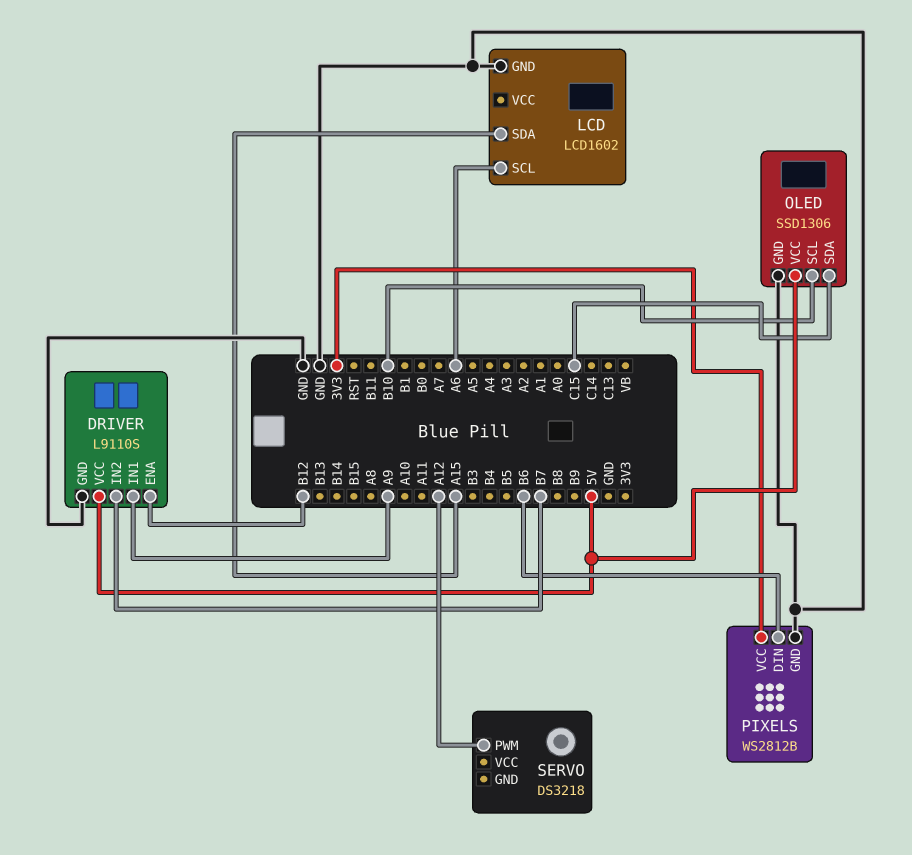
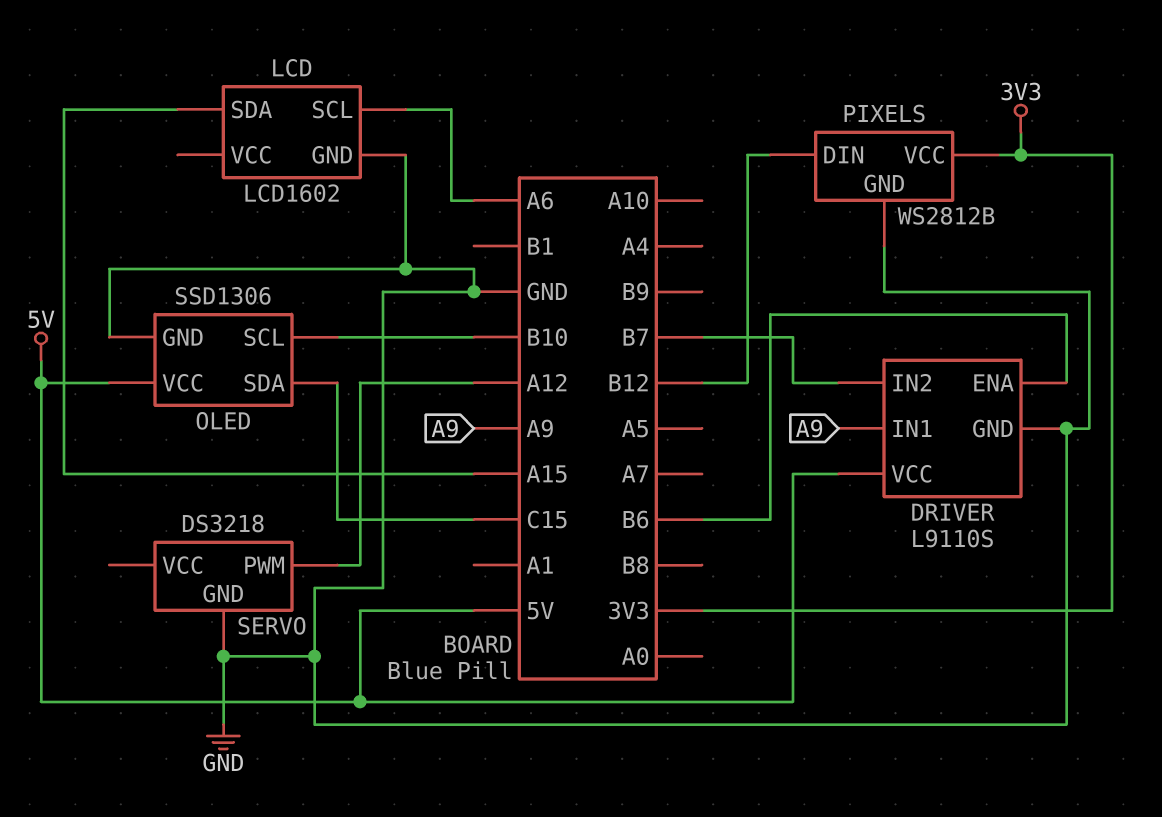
DRIVER pin ENA: B12 -> B6
PIXELS pin DIN: B6 -> B12
SERVO pin GND: none -> GND

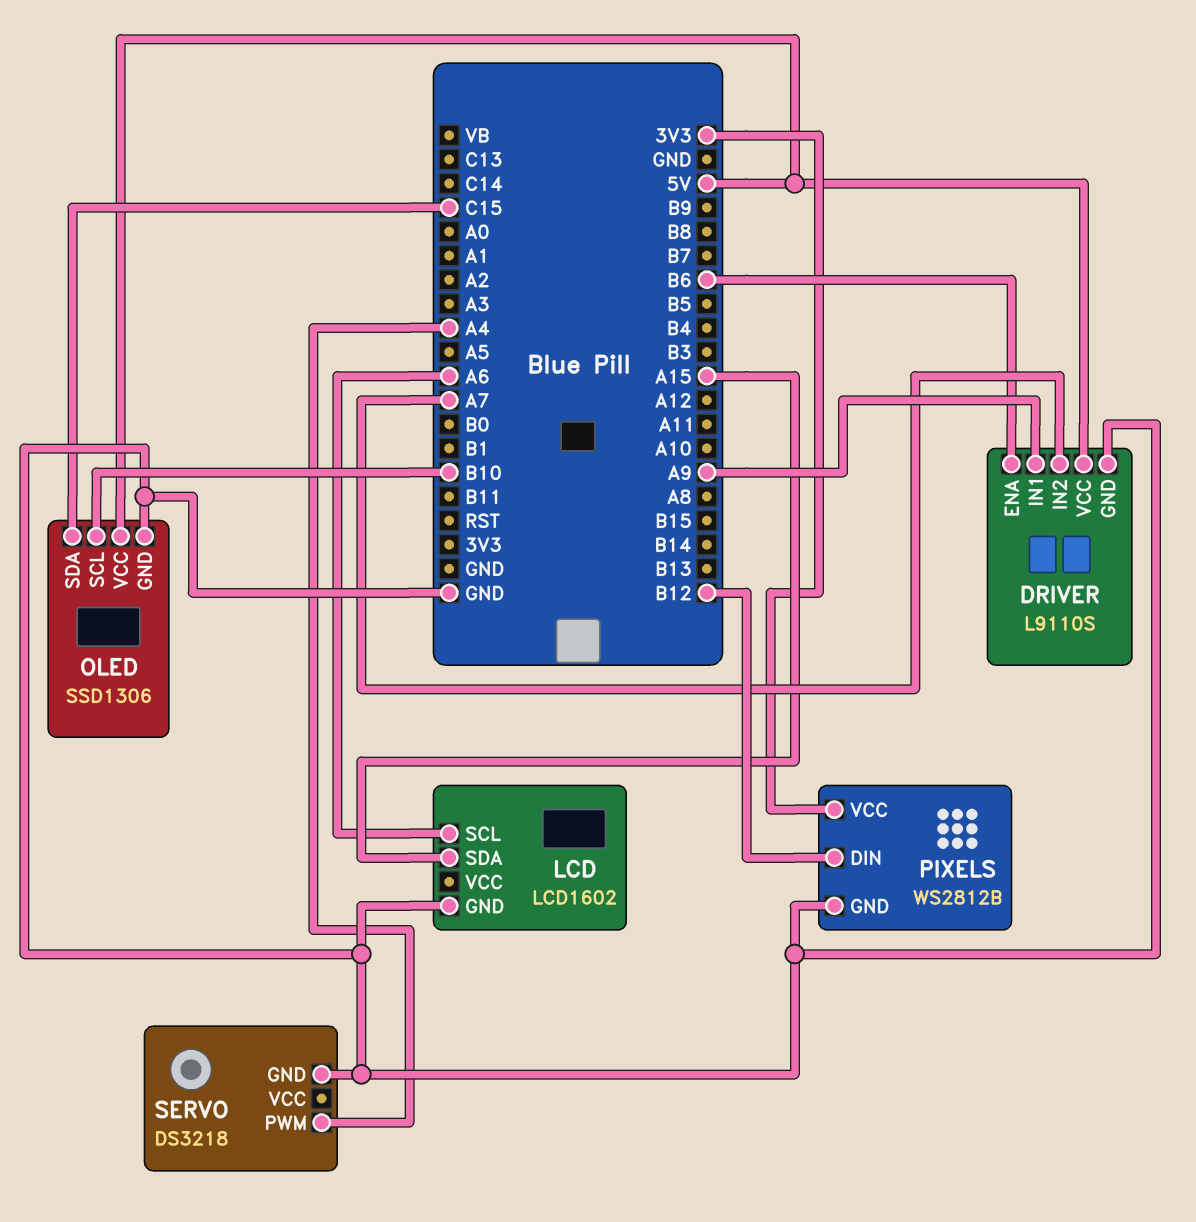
DRIVER pin IN2: B7 -> A7
SERVO pin PWM: A12 -> A4

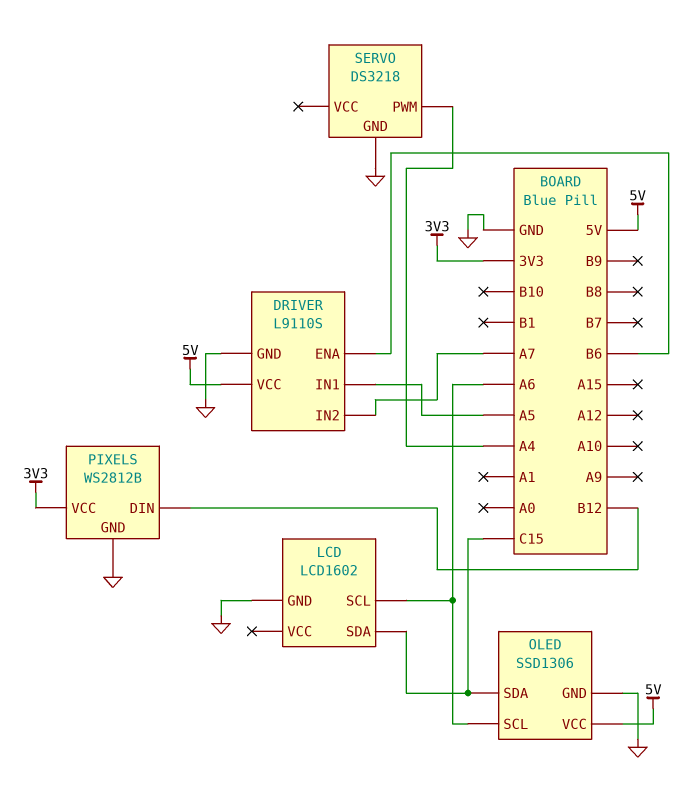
DRIVER pin IN1: A9 -> A5
LCD pin SDA: A15 -> C15
OLED pin SCL: B10 -> A6

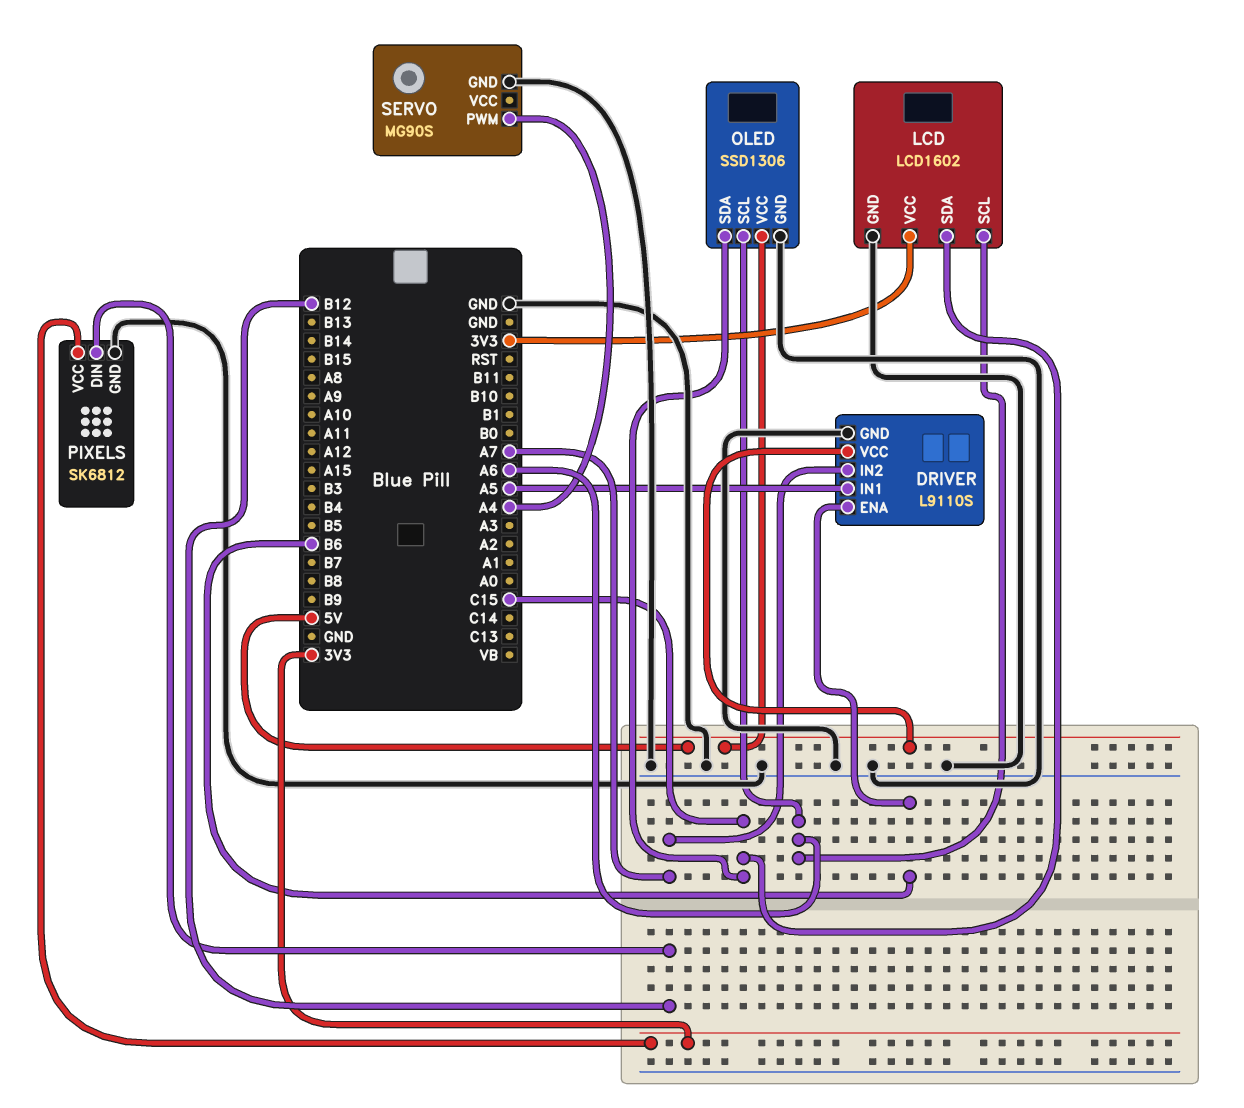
LCD pin VCC: none -> 3V3
PIXELS: WS2812B -> SK6812
SERVO: DS3218 -> MG90S

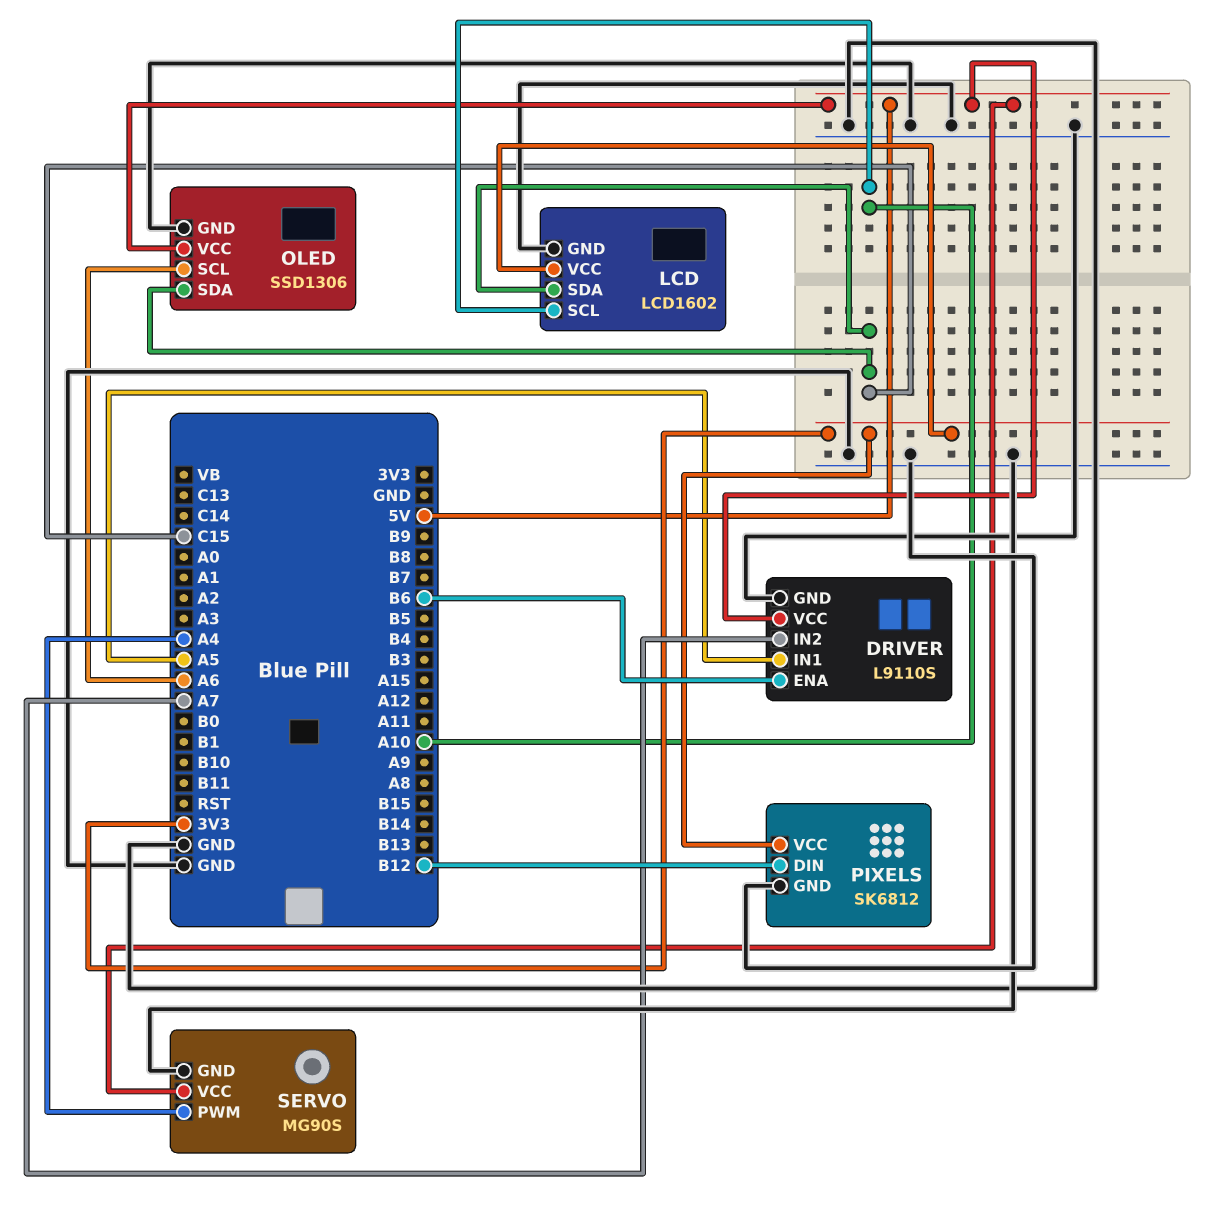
LCD pin SCL: A6 -> A10
SERVO pin VCC: none -> 5V

